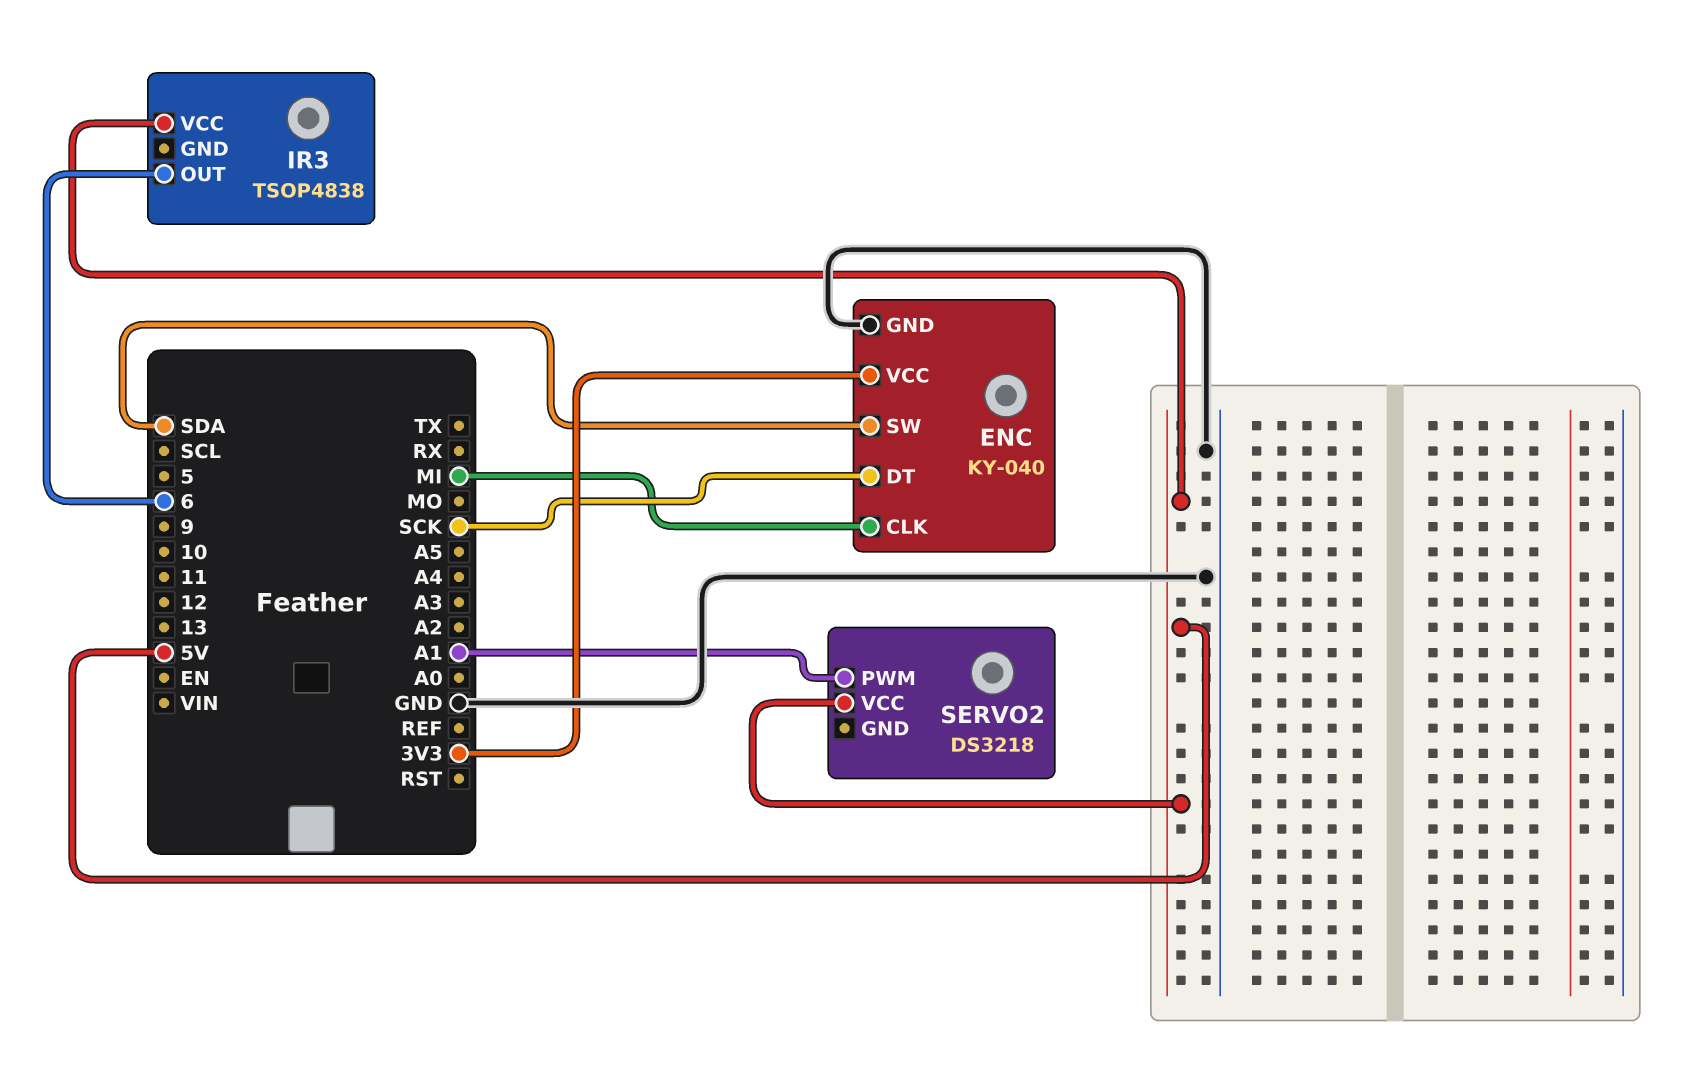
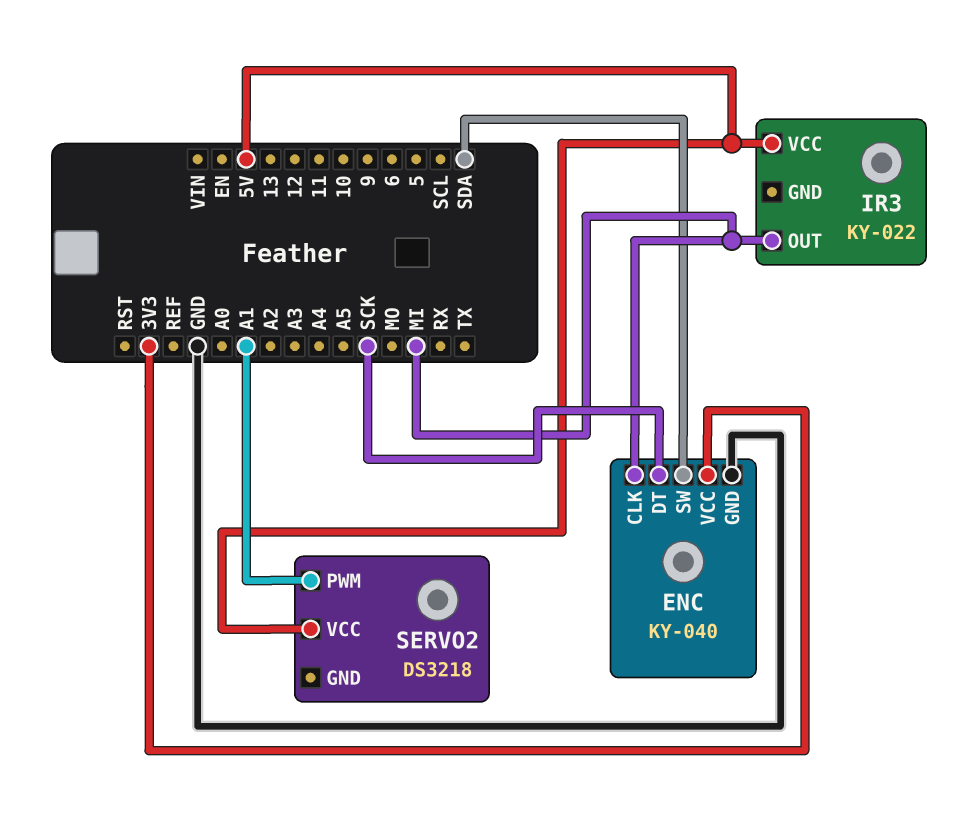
IR3: TSOP4838 -> KY-022
IR3 pin OUT: 6 -> MI

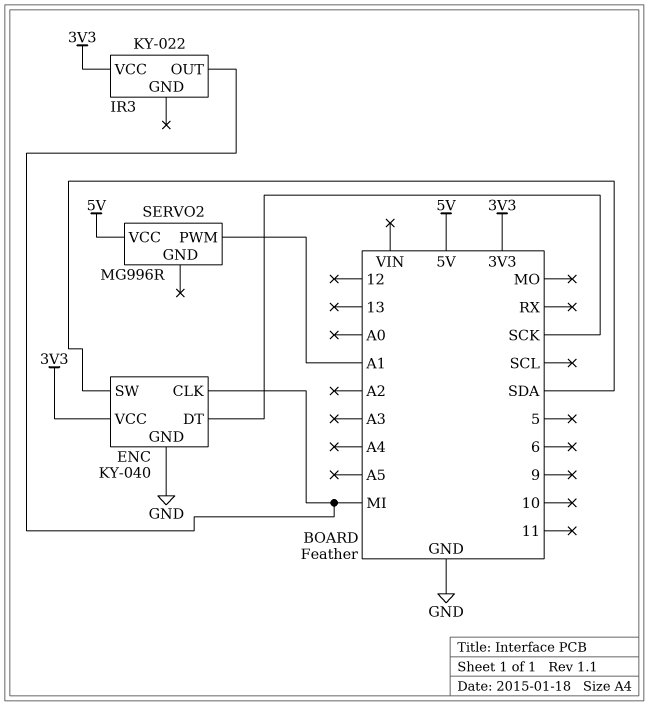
IR3 pin VCC: 5V -> 3V3
SERVO2: DS3218 -> MG996R

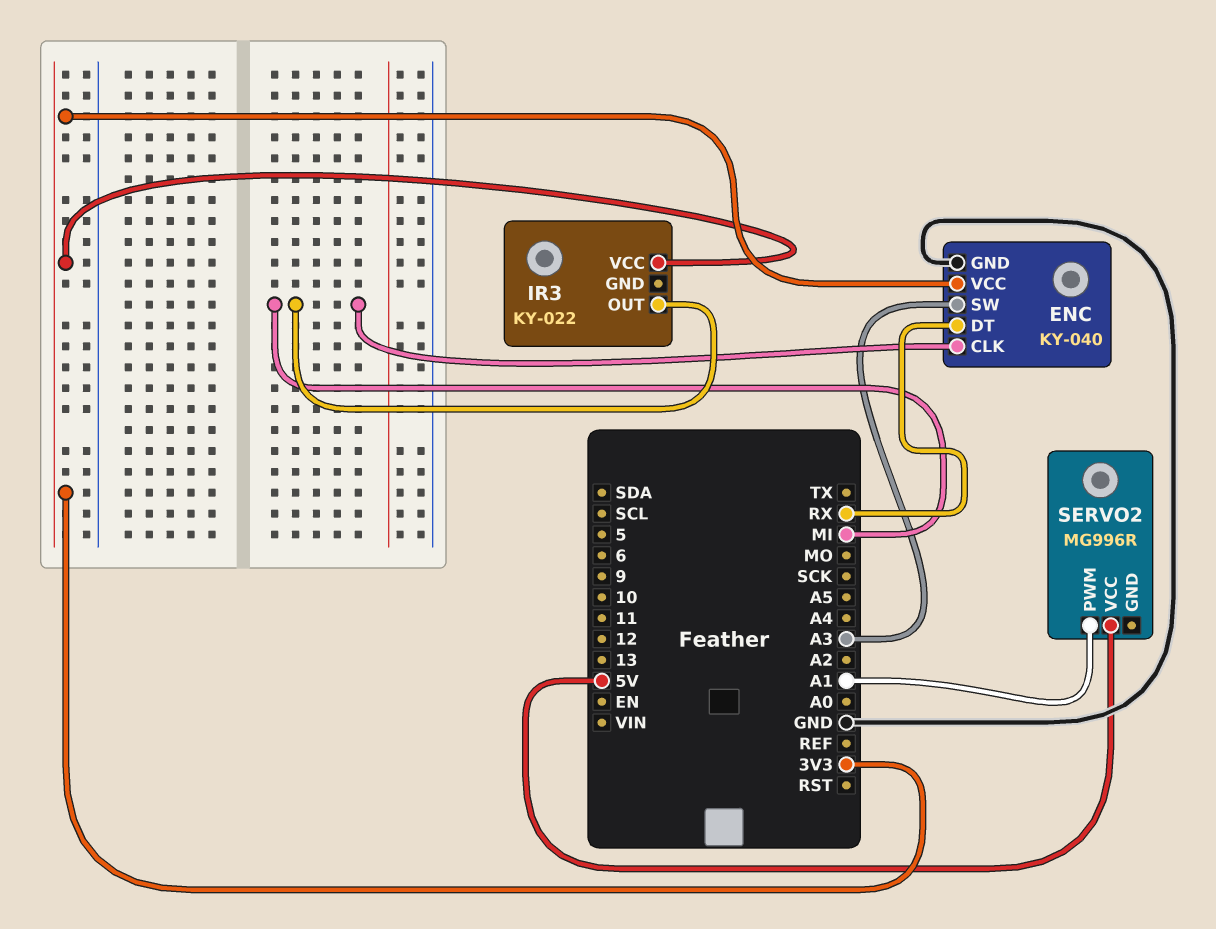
ENC pin DT: SCK -> RX
ENC pin SW: SDA -> A3

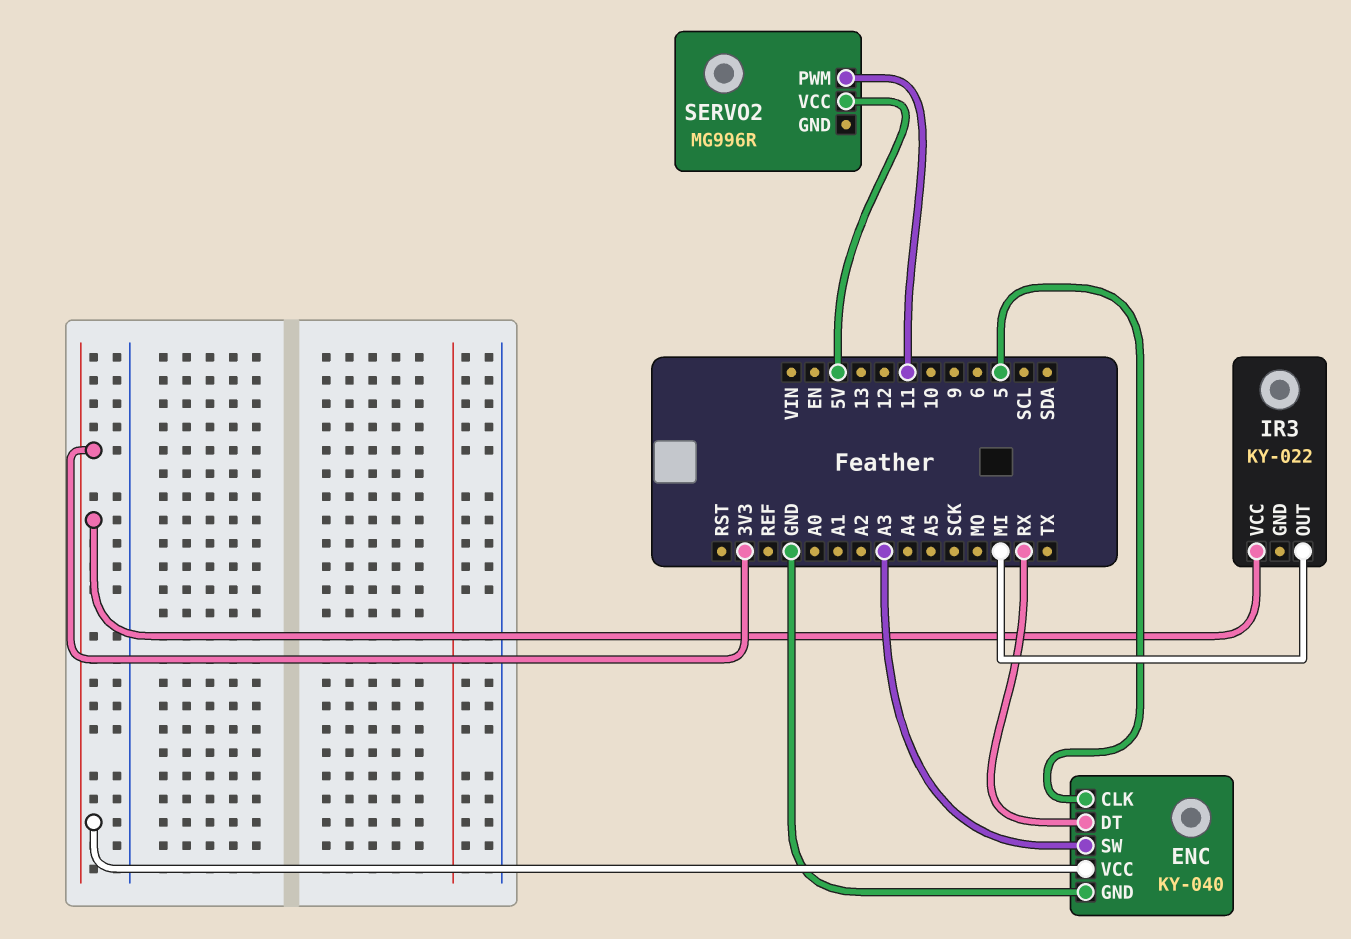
ENC pin CLK: MI -> 5
SERVO2 pin PWM: A1 -> 11

